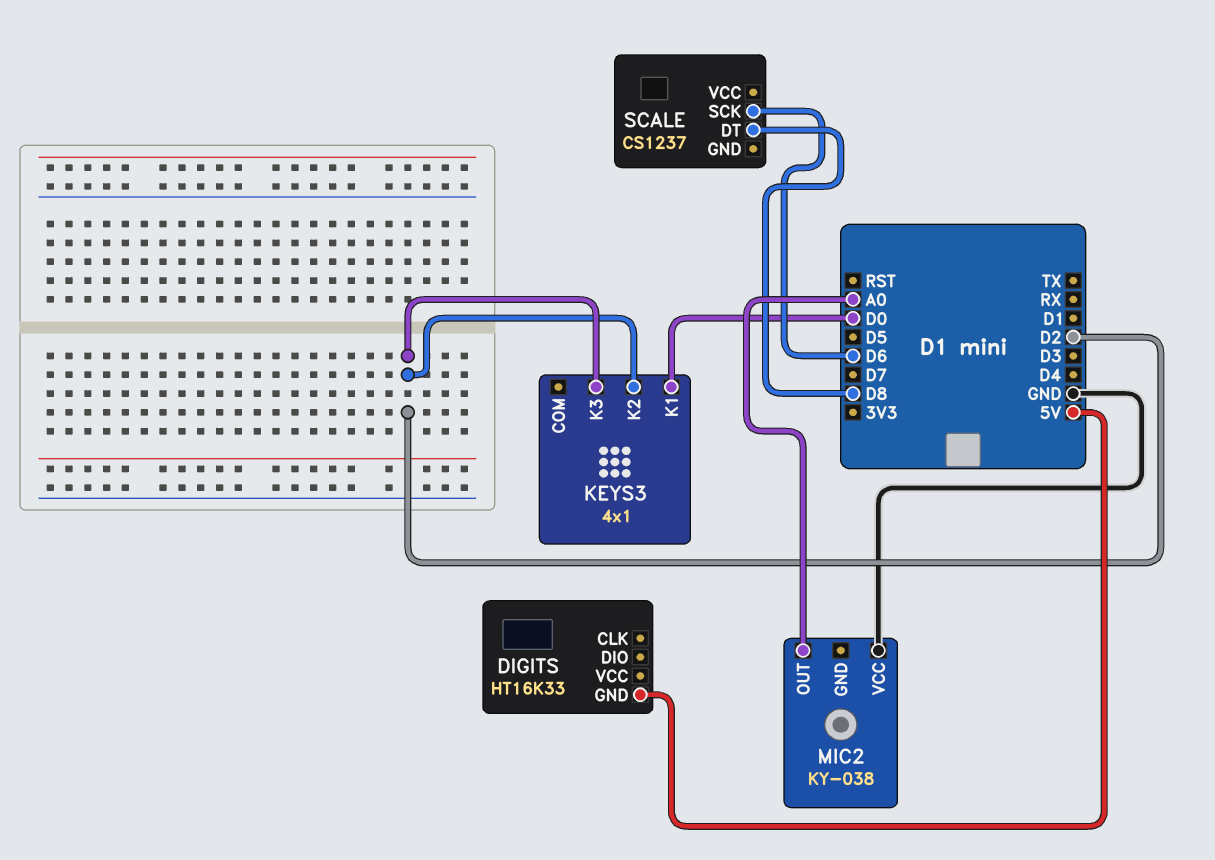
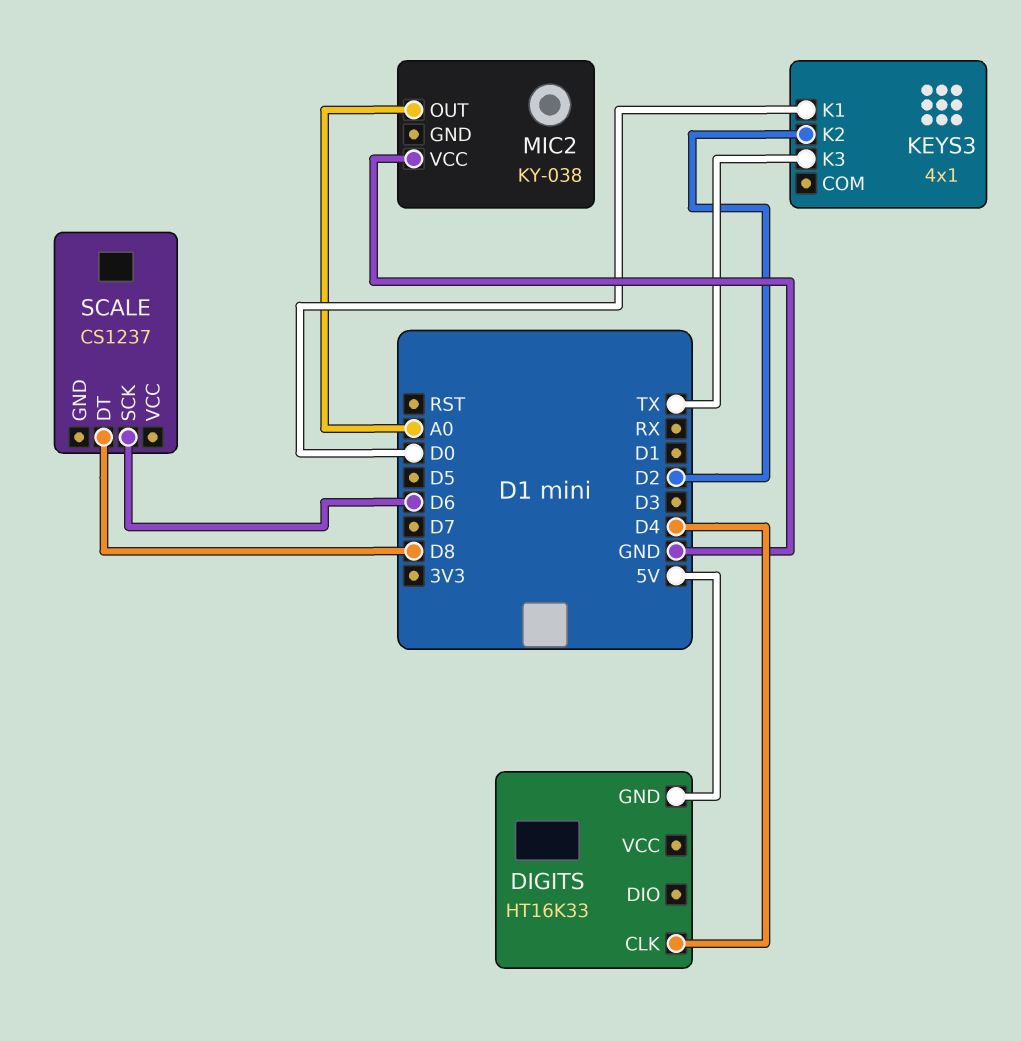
DIGITS pin CLK: none -> D4
KEYS3 pin K3: D2 -> TX

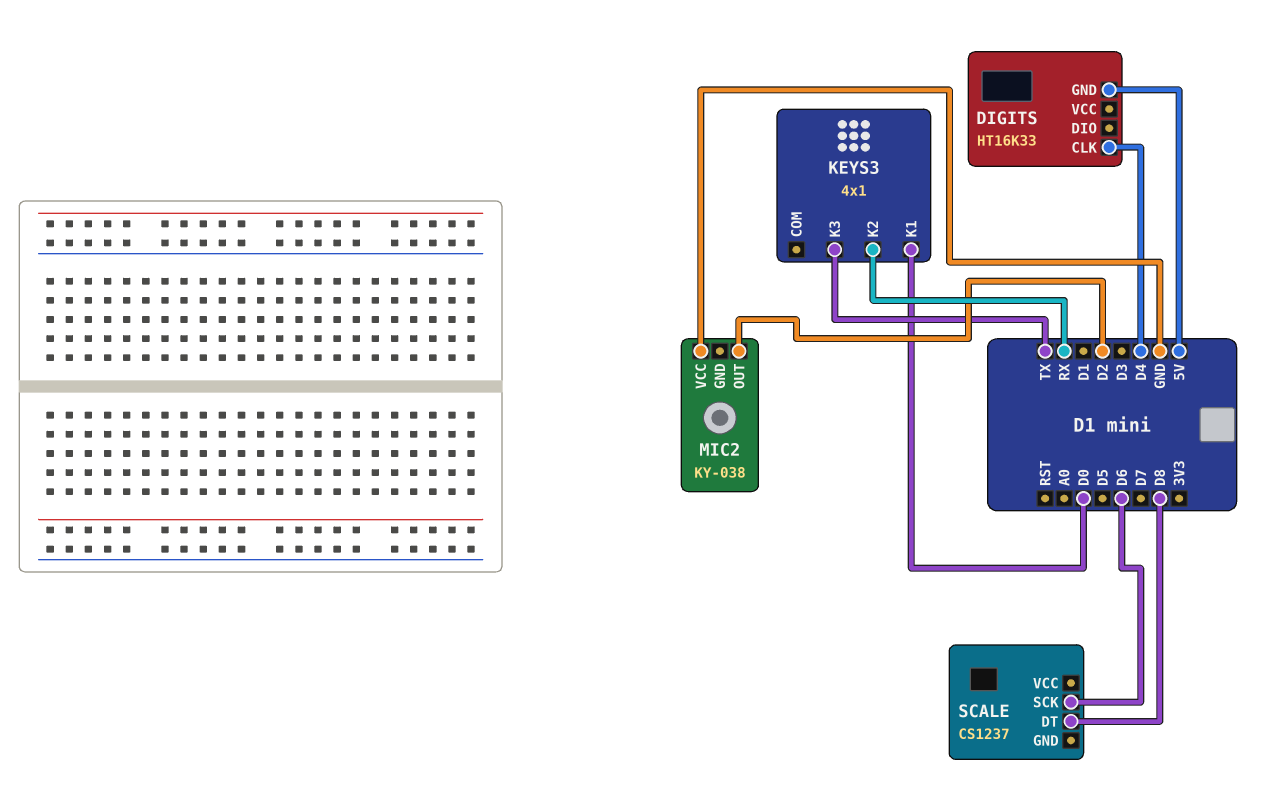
KEYS3 pin K2: D2 -> RX
MIC2 pin OUT: A0 -> D2

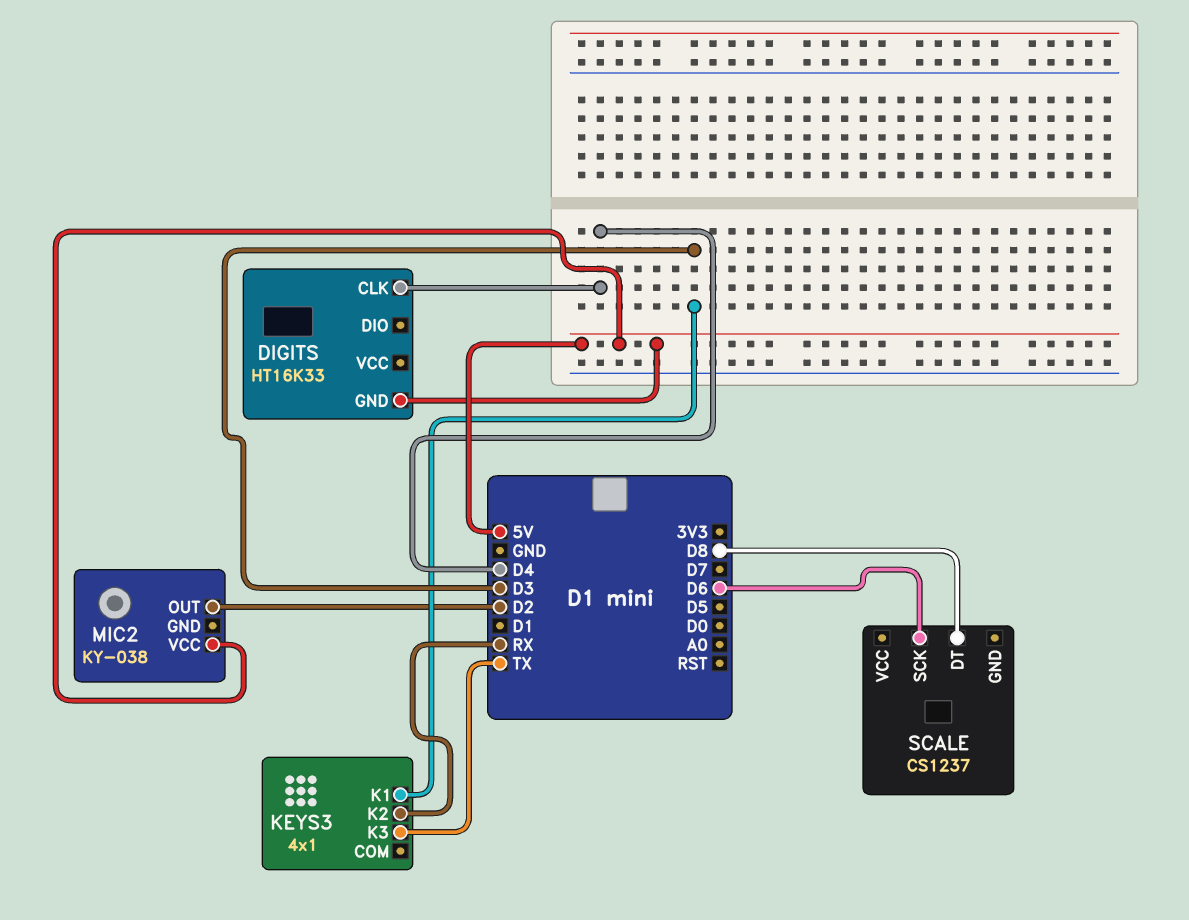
KEYS3 pin K1: D0 -> D3
MIC2 pin VCC: GND -> 5V

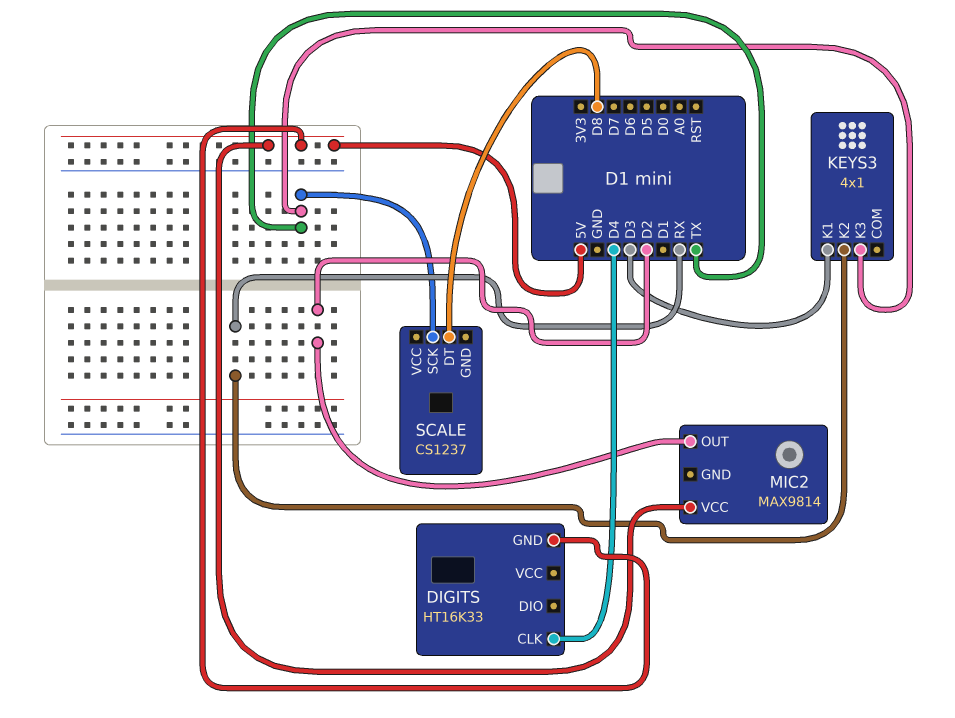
MIC2: KY-038 -> MAX9814
SCALE pin SCK: D6 -> TX

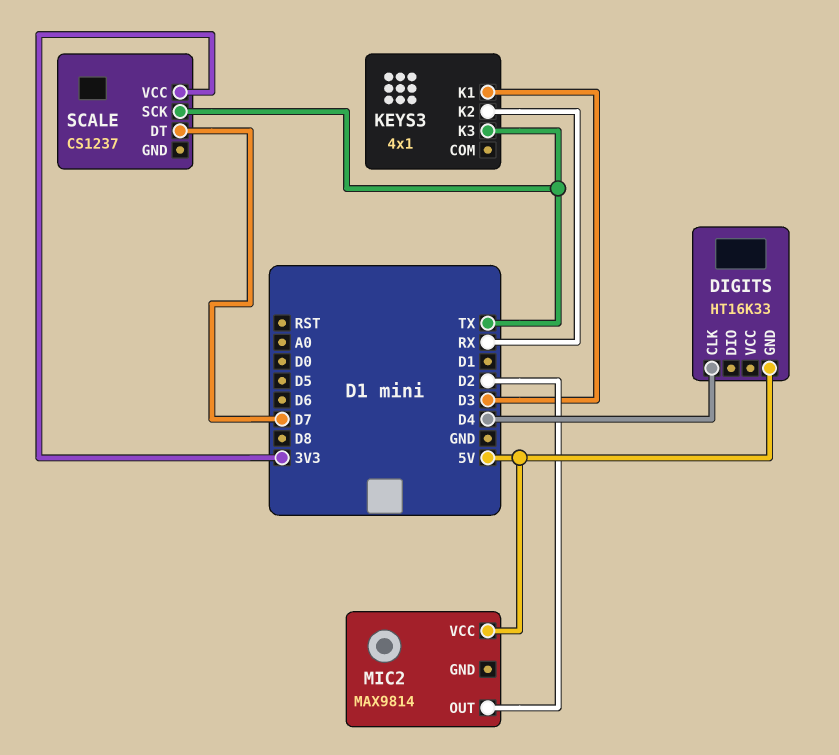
SCALE pin DT: D8 -> D7
SCALE pin VCC: none -> 3V3

